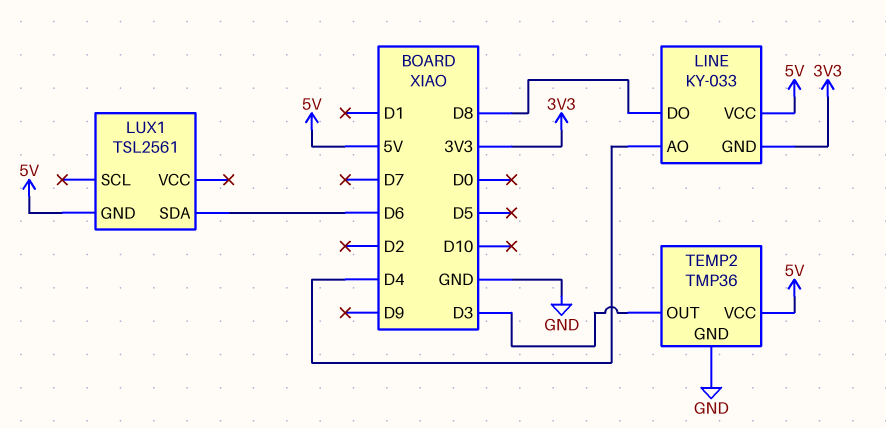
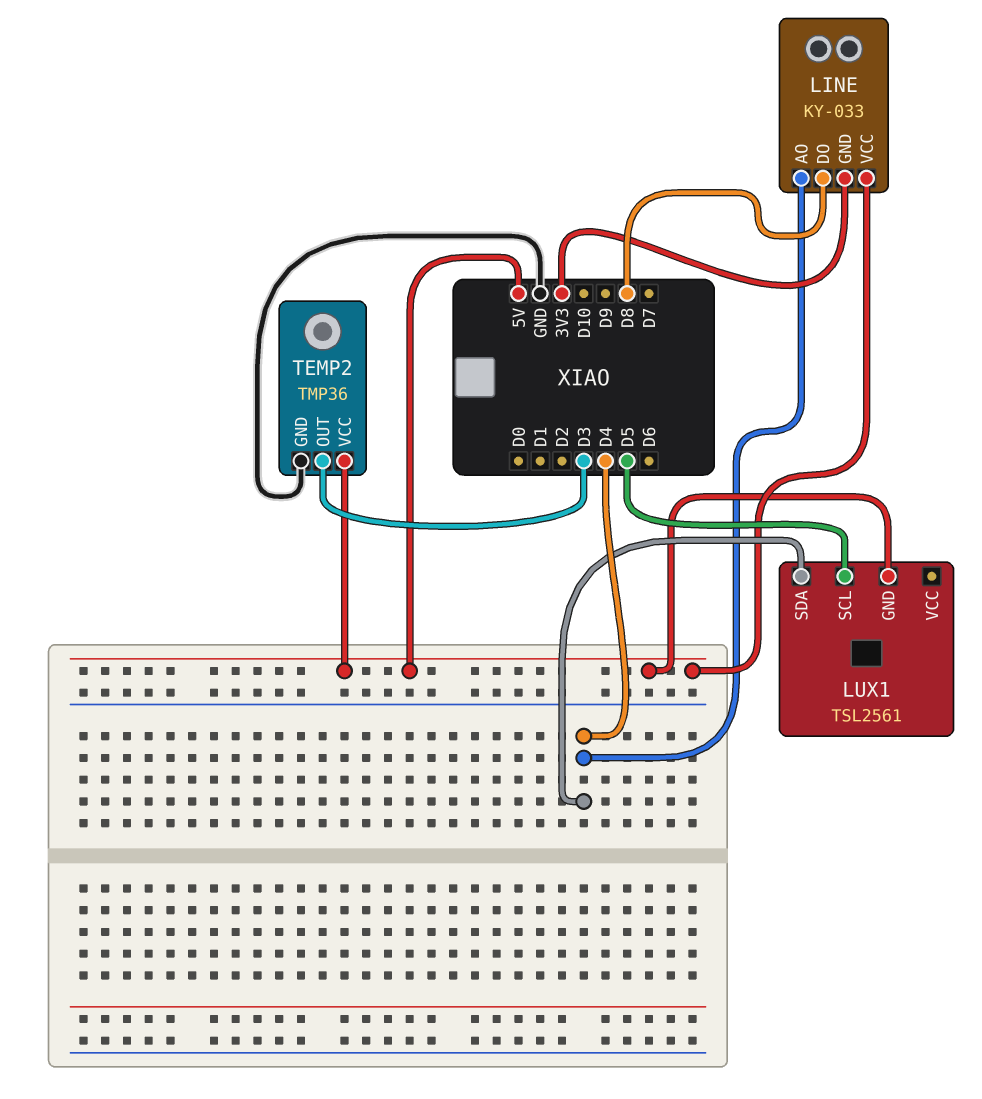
LUX1 pin SCL: none -> D5
LUX1 pin SDA: D6 -> D4

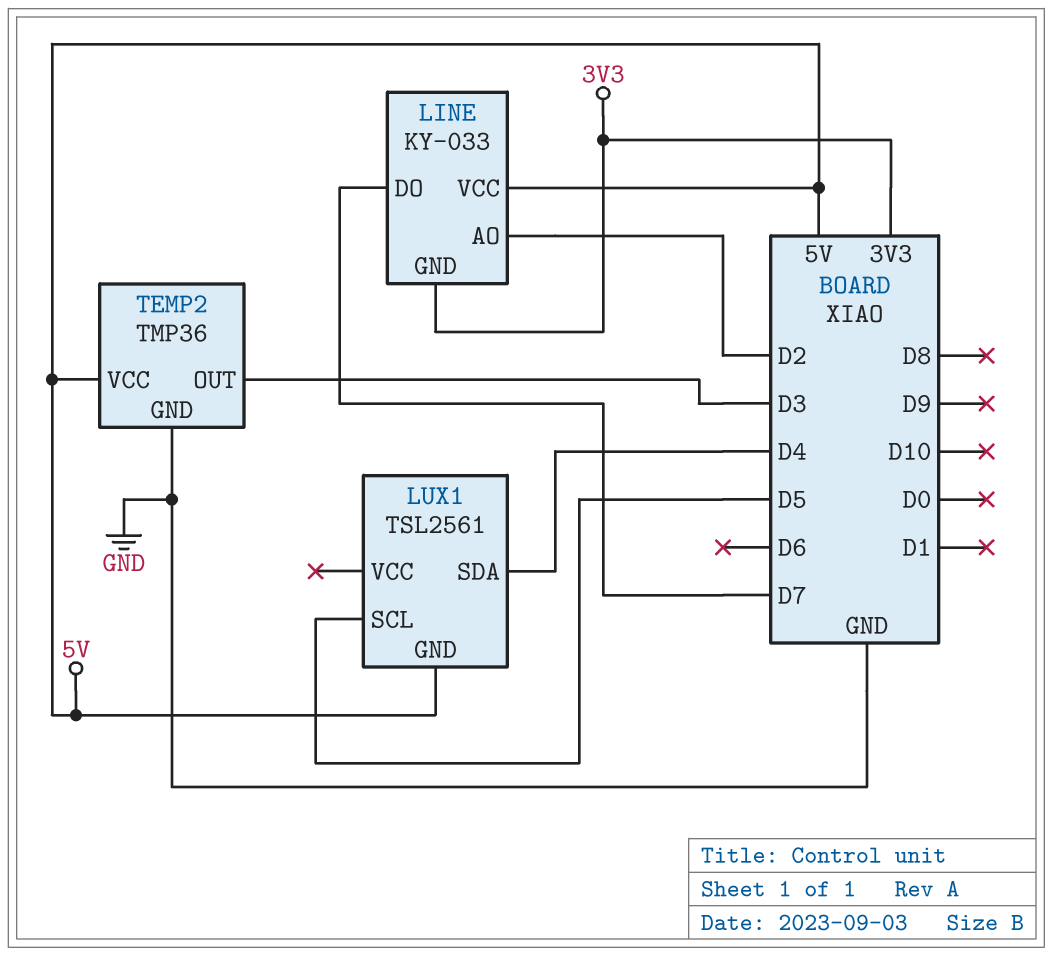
LINE pin AO: D4 -> D2
LINE pin DO: D8 -> D7

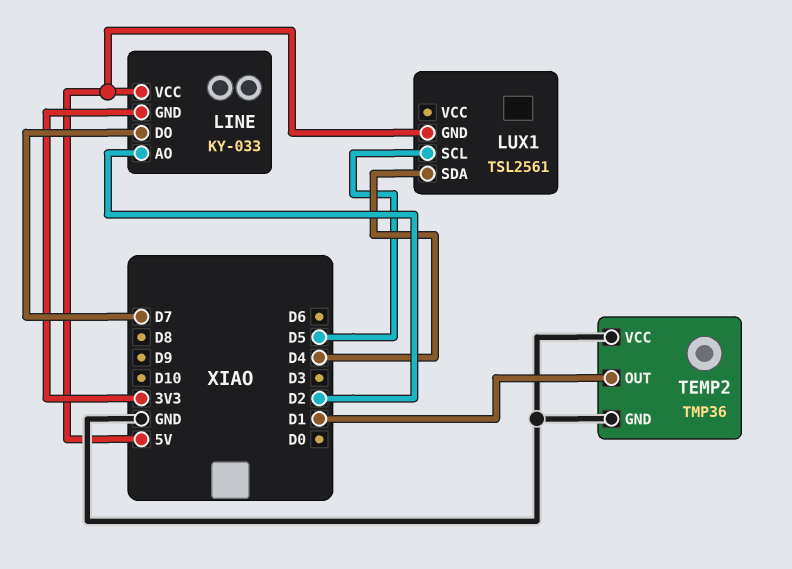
TEMP2 pin OUT: D3 -> D1
TEMP2 pin VCC: 5V -> GND

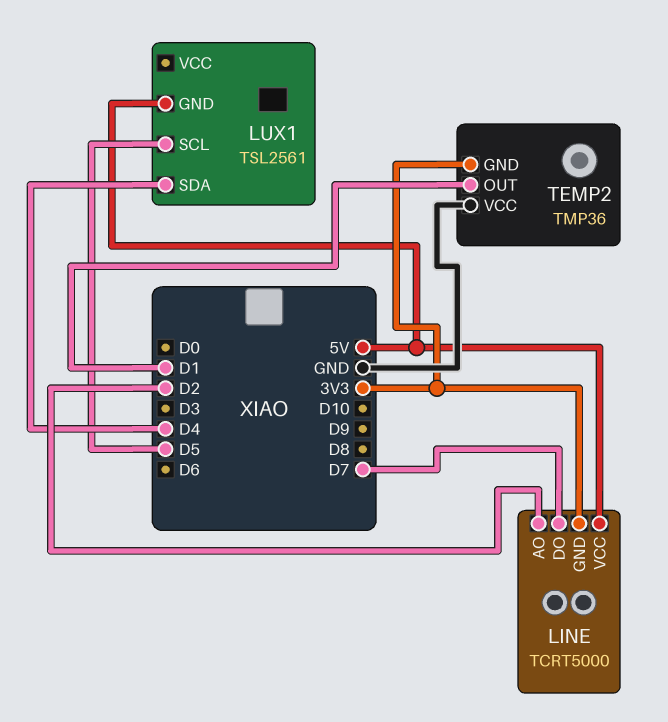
LINE: KY-033 -> TCRT5000
TEMP2 pin GND: GND -> 3V3

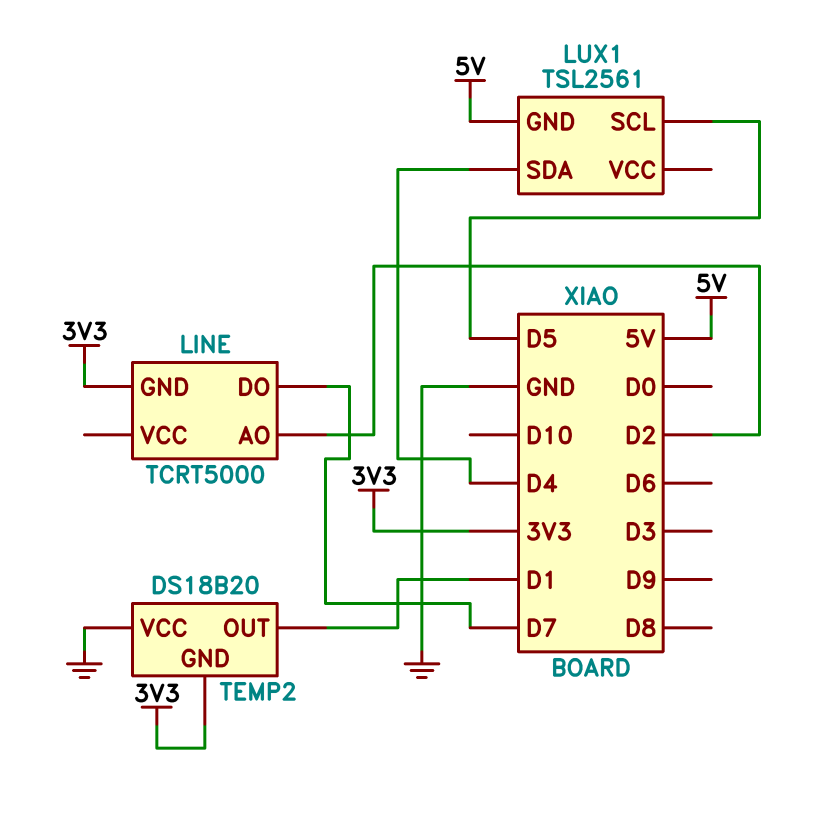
LINE pin VCC: 5V -> none
TEMP2: TMP36 -> DS18B20

